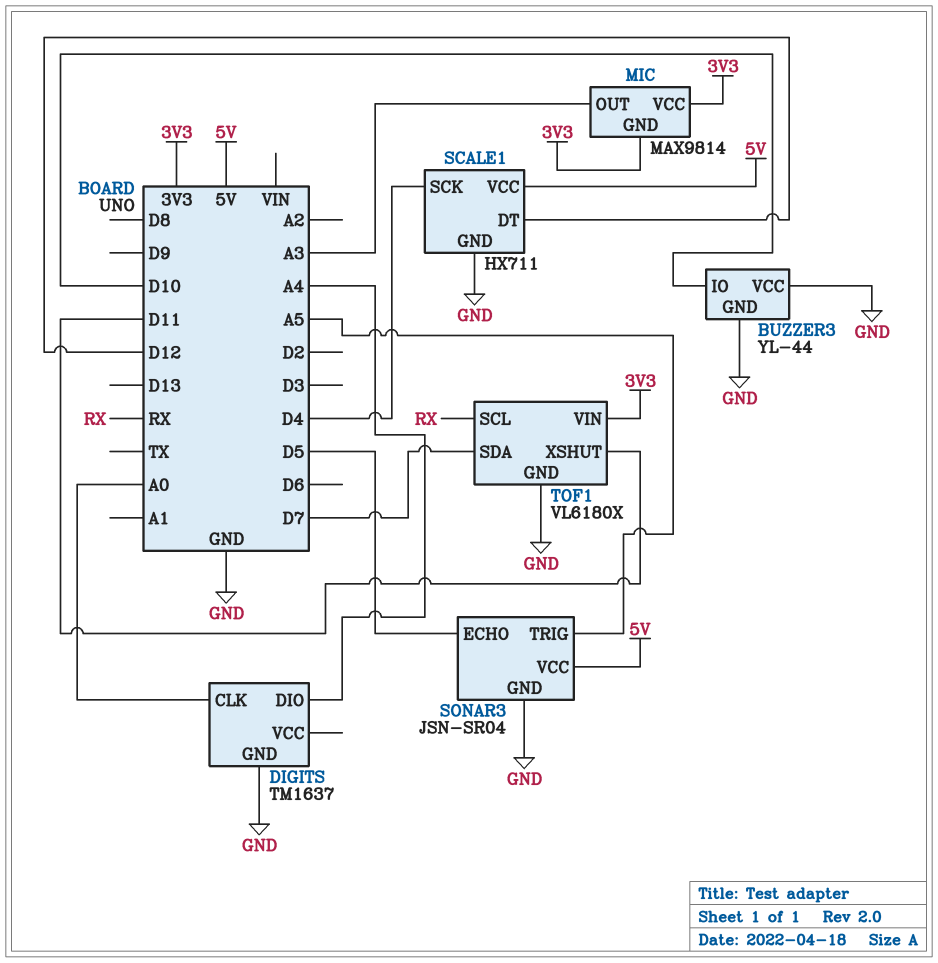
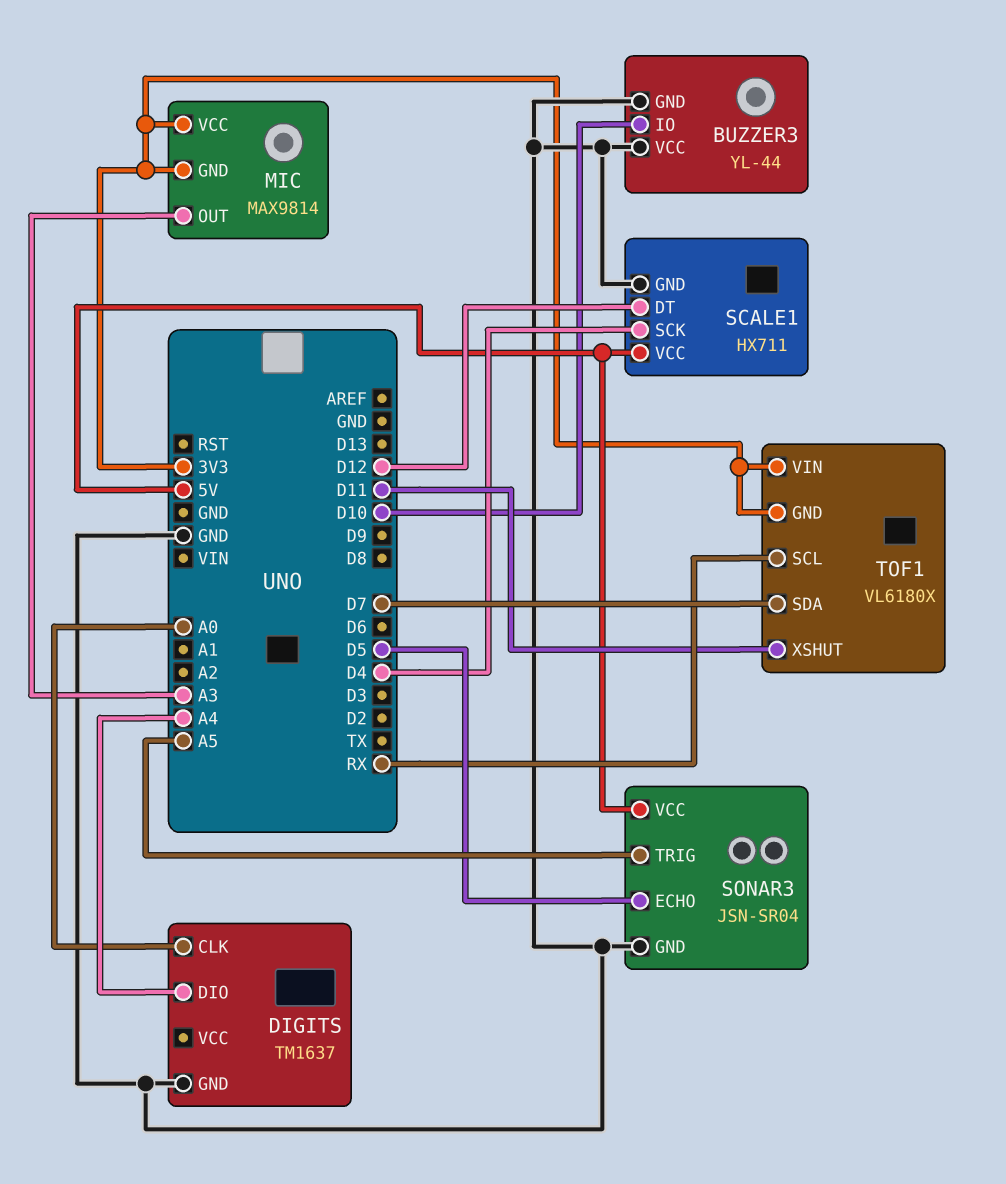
TOF1 pin GND: GND -> 3V3

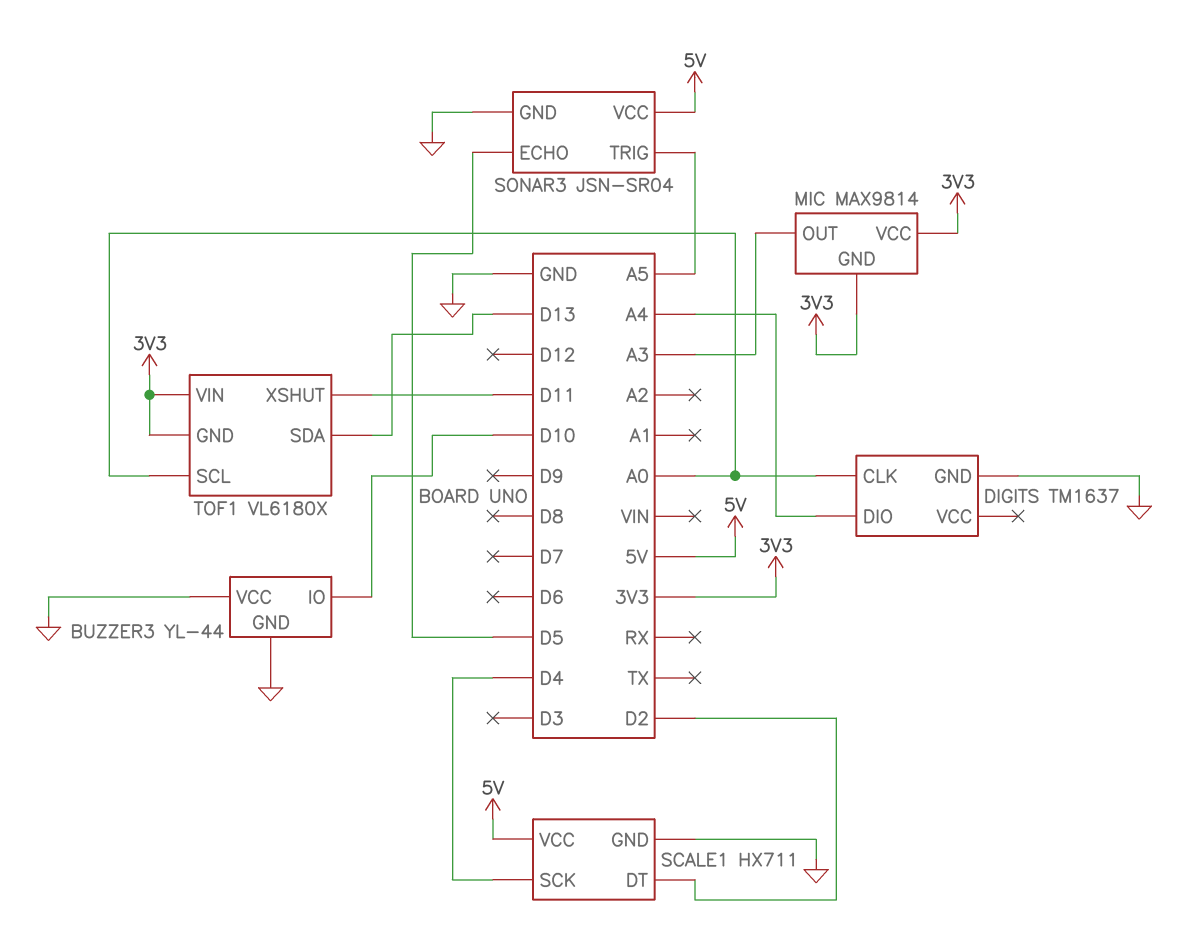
SCALE1 pin DT: D12 -> D2
TOF1 pin SCL: RX -> A0
TOF1 pin SDA: D7 -> D13

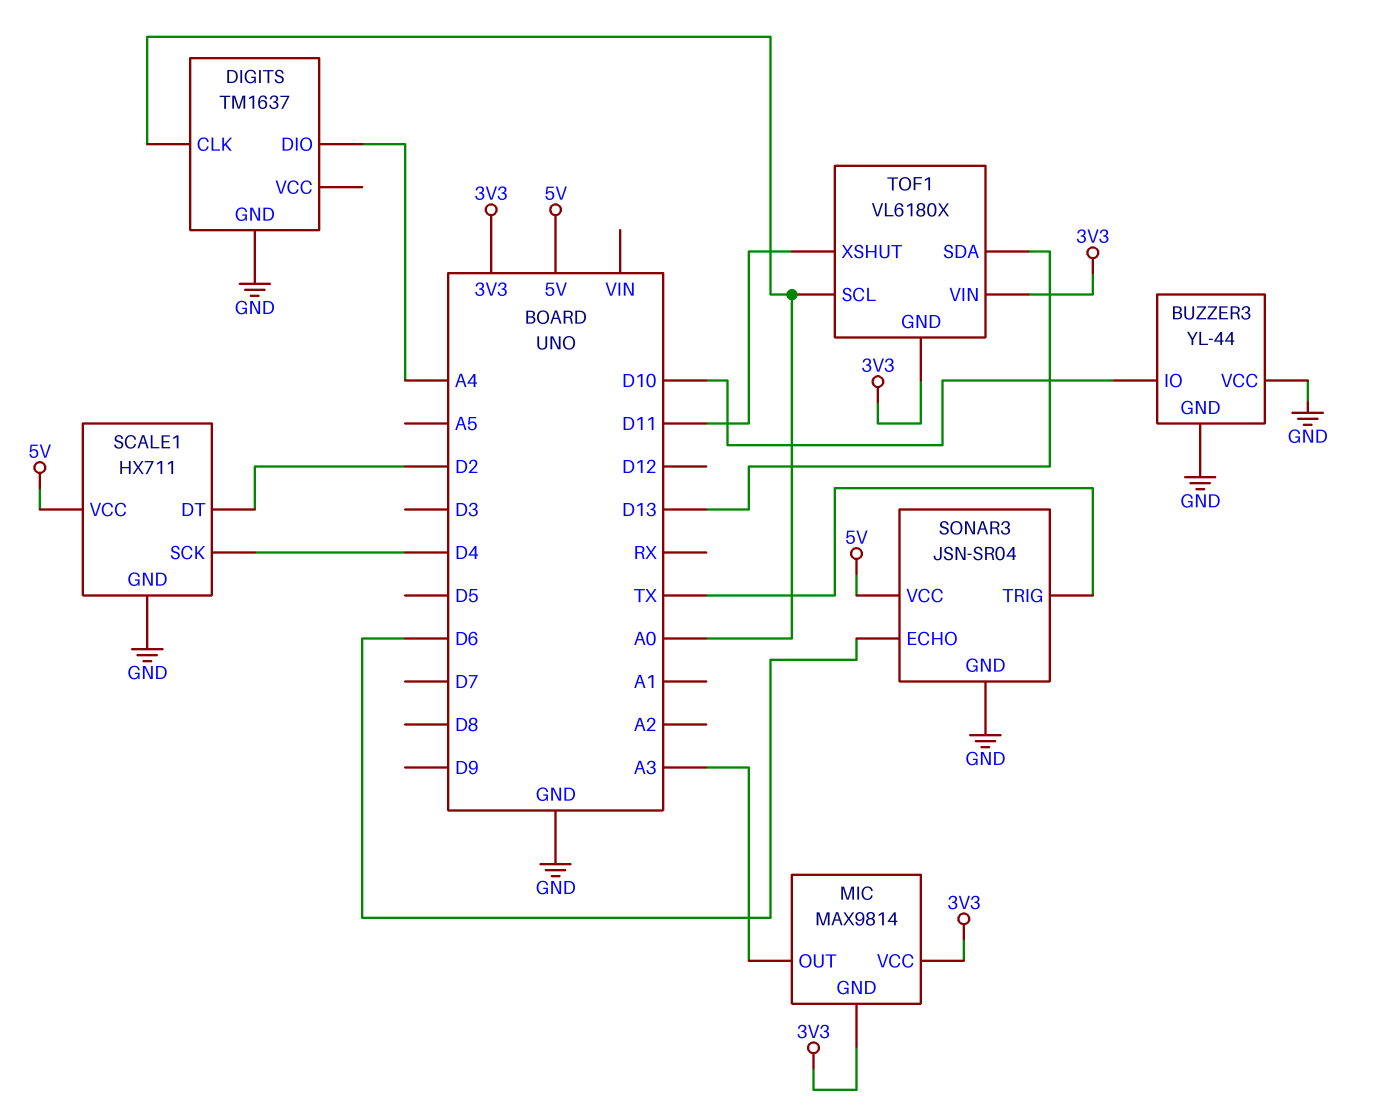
SONAR3 pin ECHO: D5 -> D6
SONAR3 pin TRIG: A5 -> TX

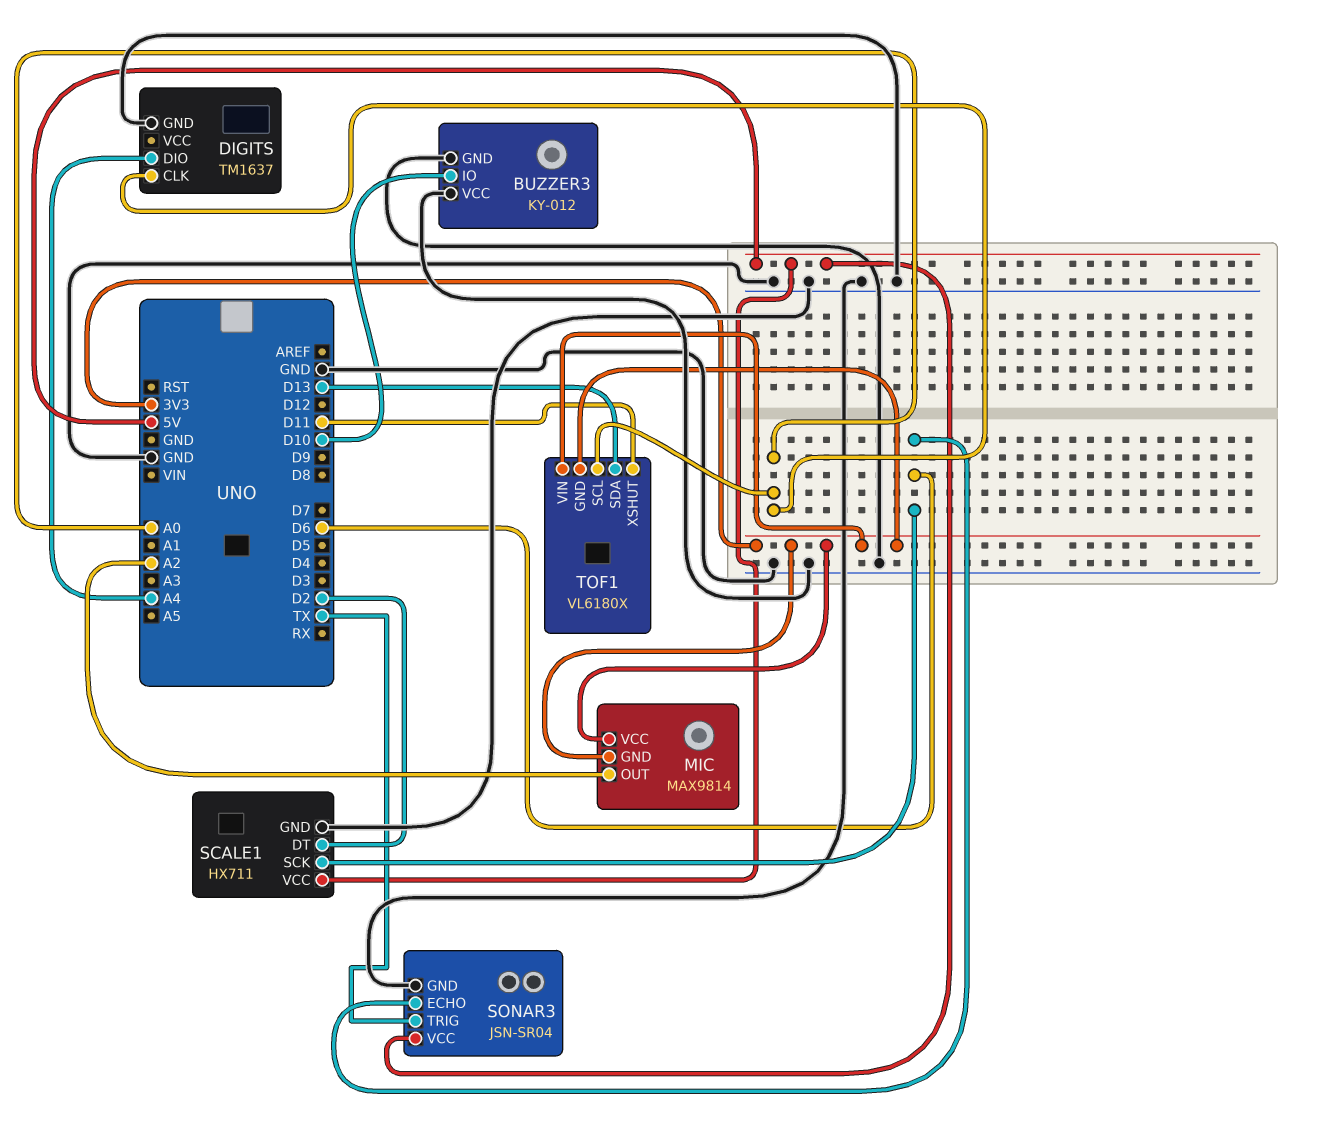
BUZZER3: YL-44 -> KY-012
MIC pin OUT: A3 -> A2
SCALE1 pin SCK: D4 -> D6

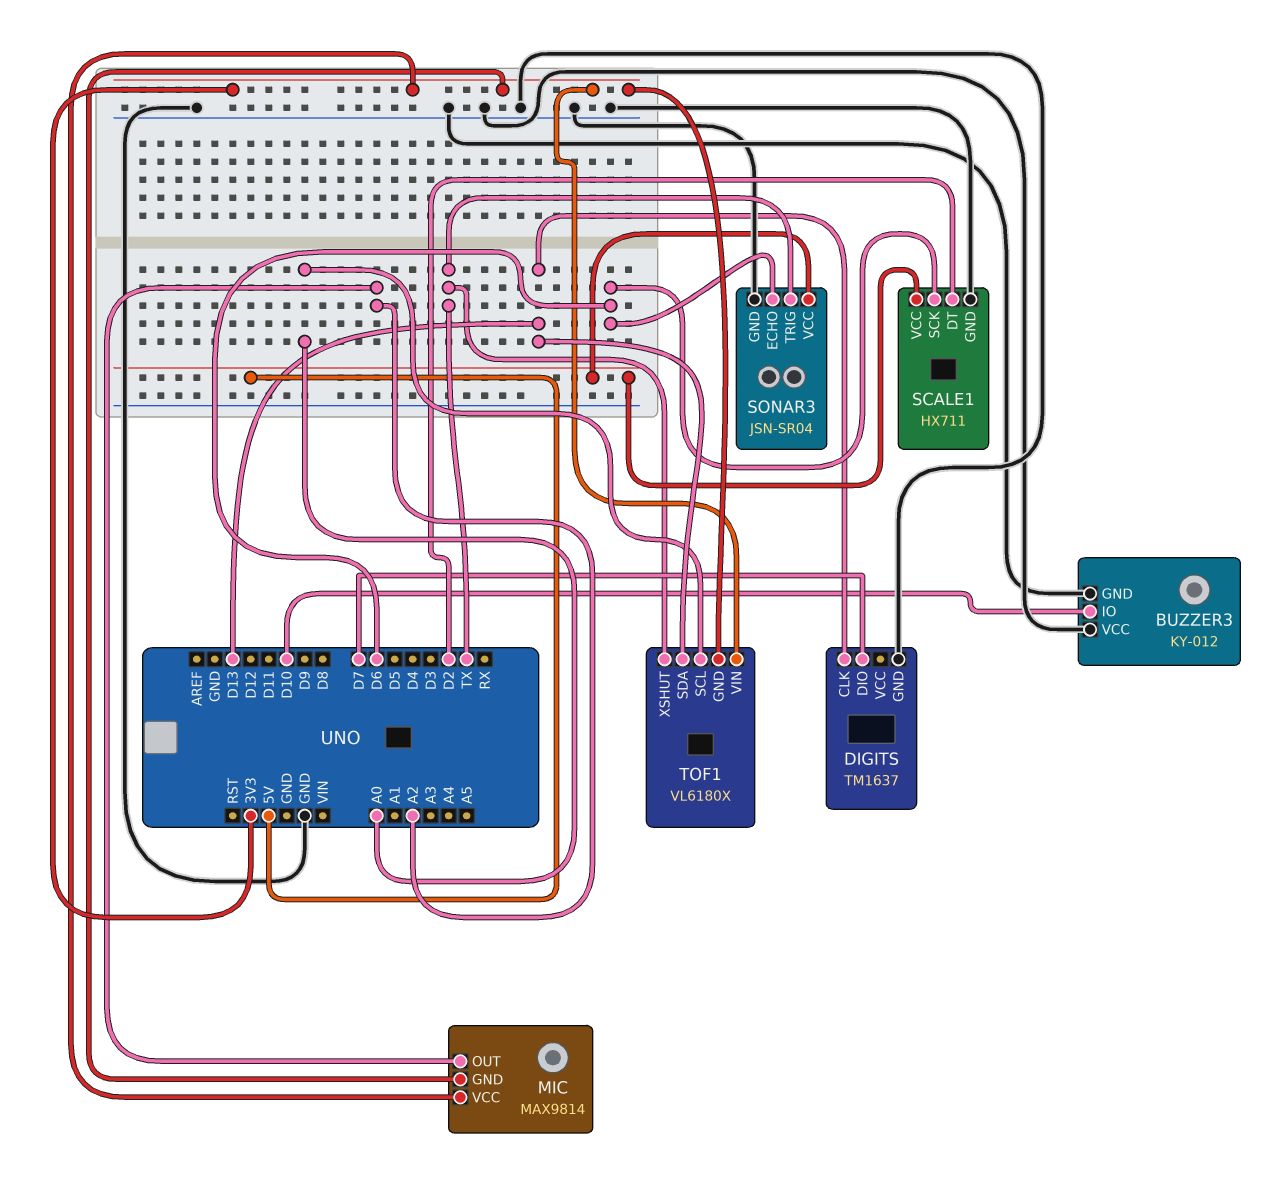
DIGITS pin CLK: A0 -> D13
DIGITS pin DIO: A4 -> D7
TOF1 pin XSHUT: D11 -> TX

